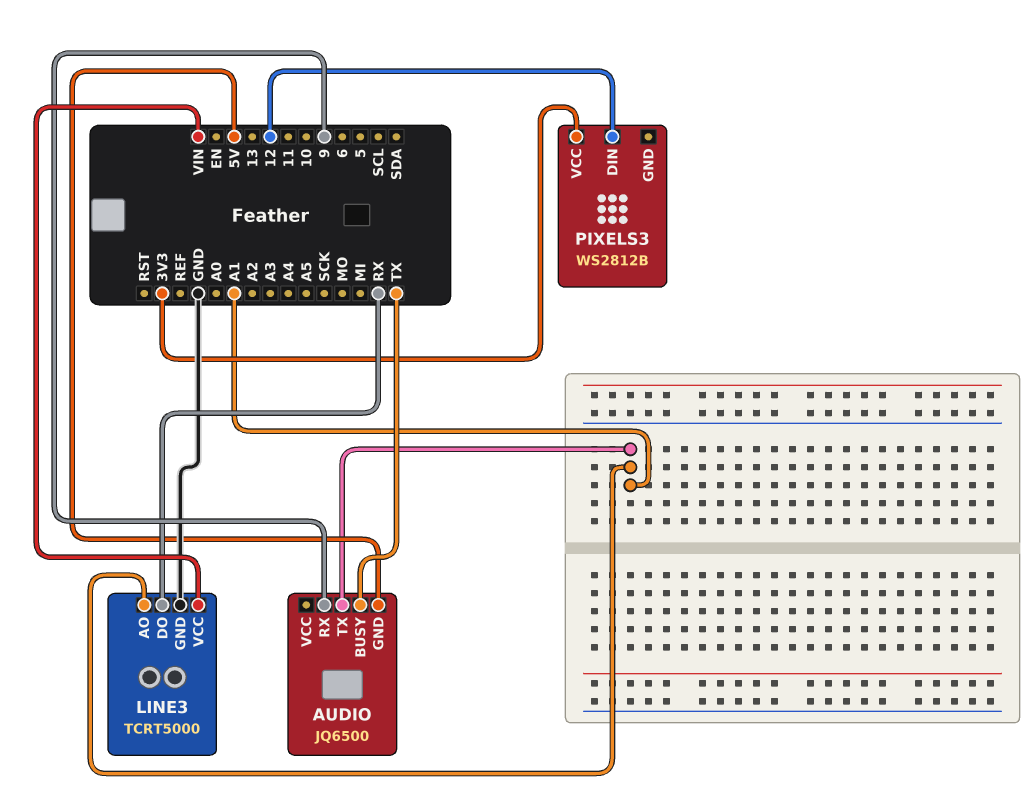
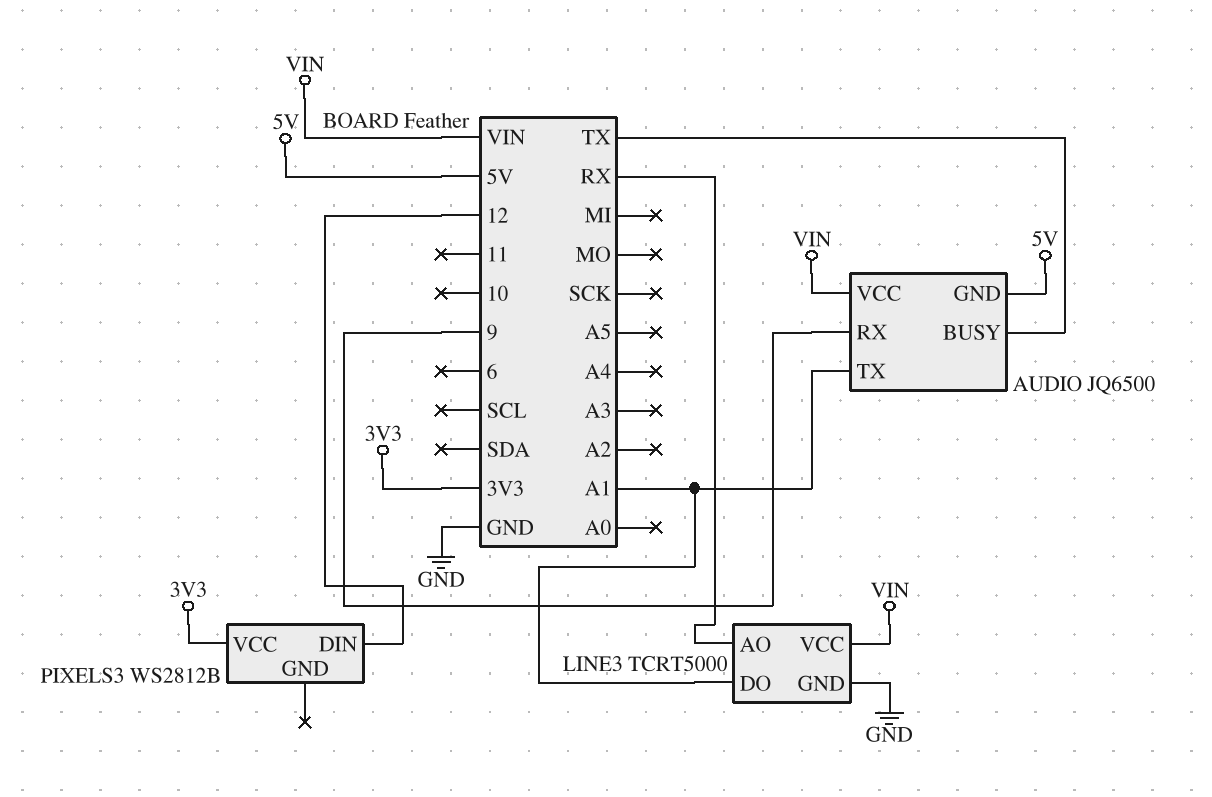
AUDIO pin VCC: none -> VIN
LINE3 pin AO: A1 -> RX
LINE3 pin DO: RX -> A1

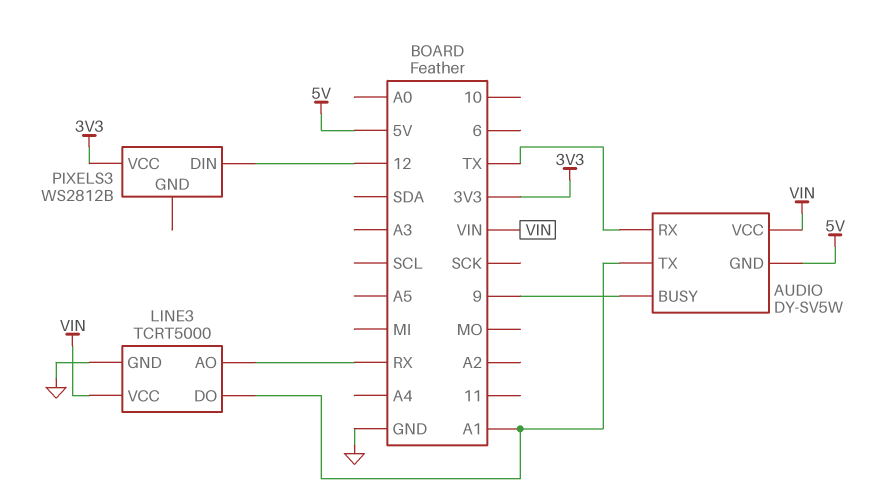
AUDIO: JQ6500 -> DY-SV5W
AUDIO pin BUSY: TX -> 9
AUDIO pin RX: 9 -> TX

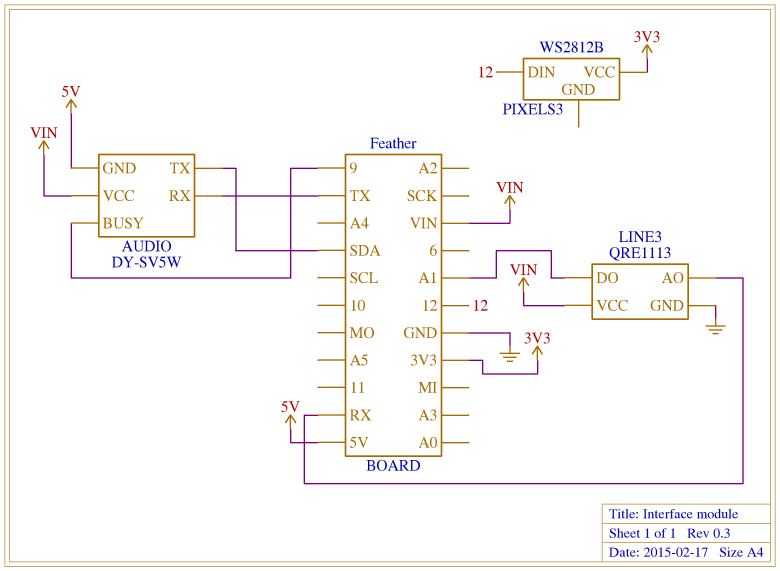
AUDIO pin TX: A1 -> SDA
LINE3: TCRT5000 -> QRE1113

